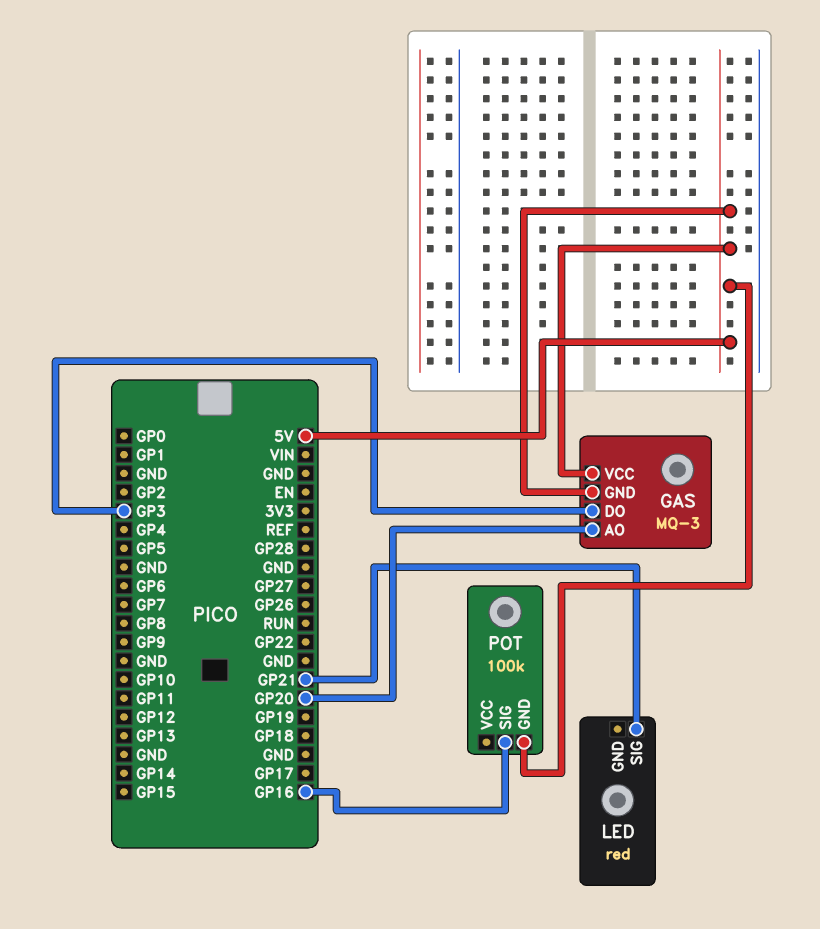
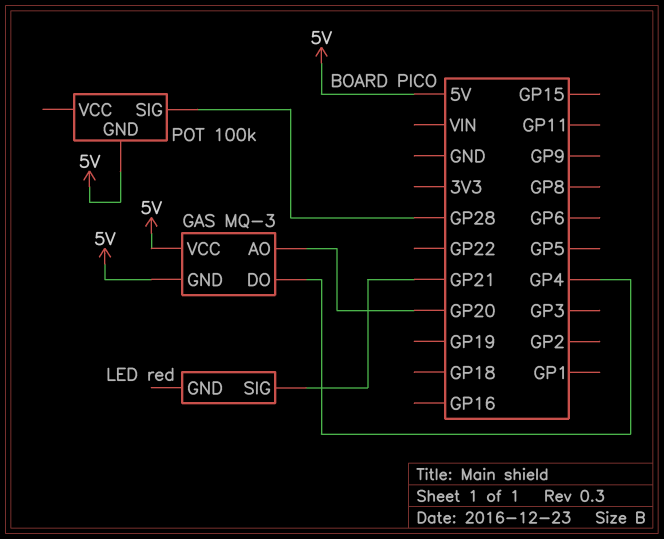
GAS pin DO: GP3 -> GP4
POT pin SIG: GP16 -> GP28

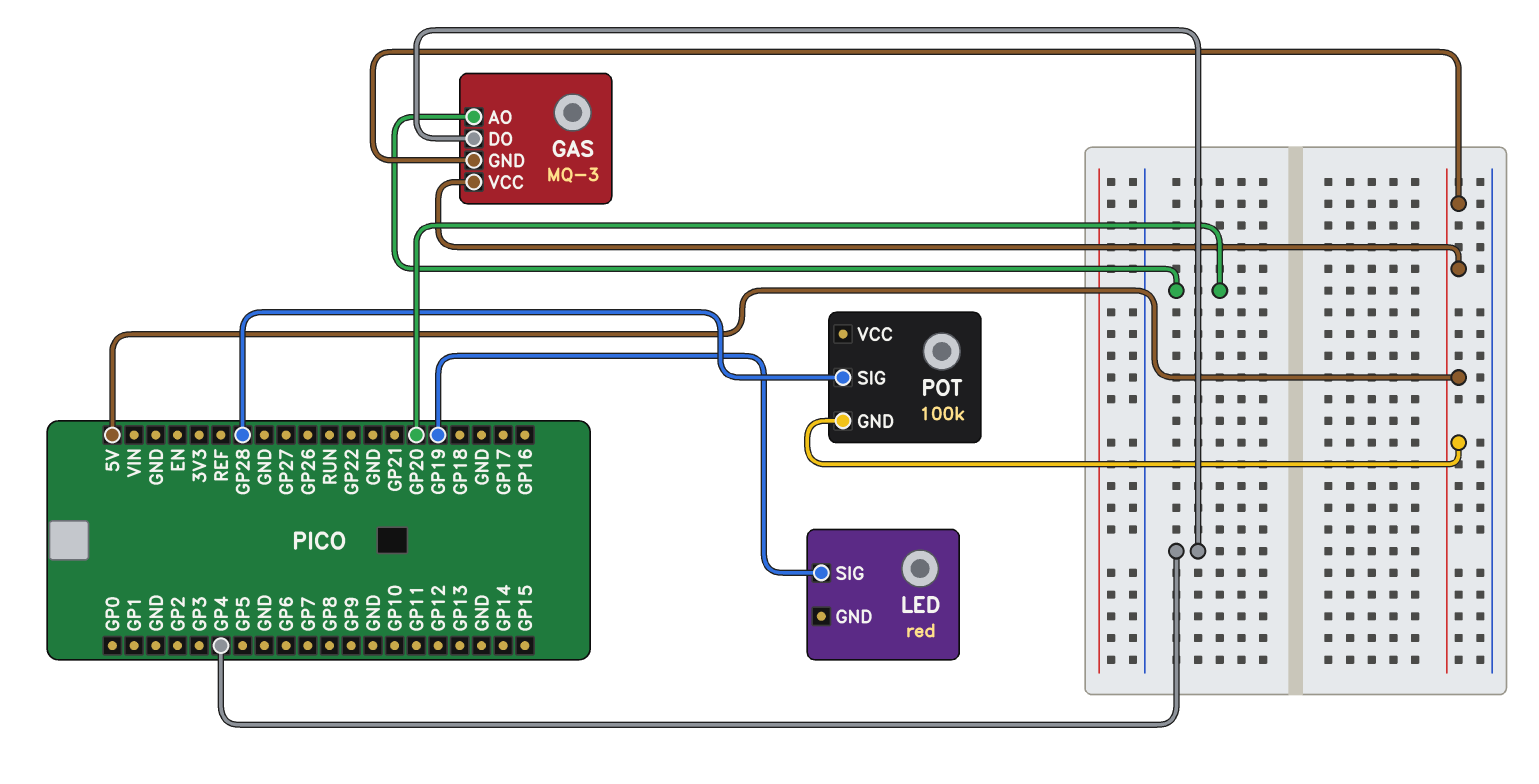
LED pin SIG: GP21 -> GP19

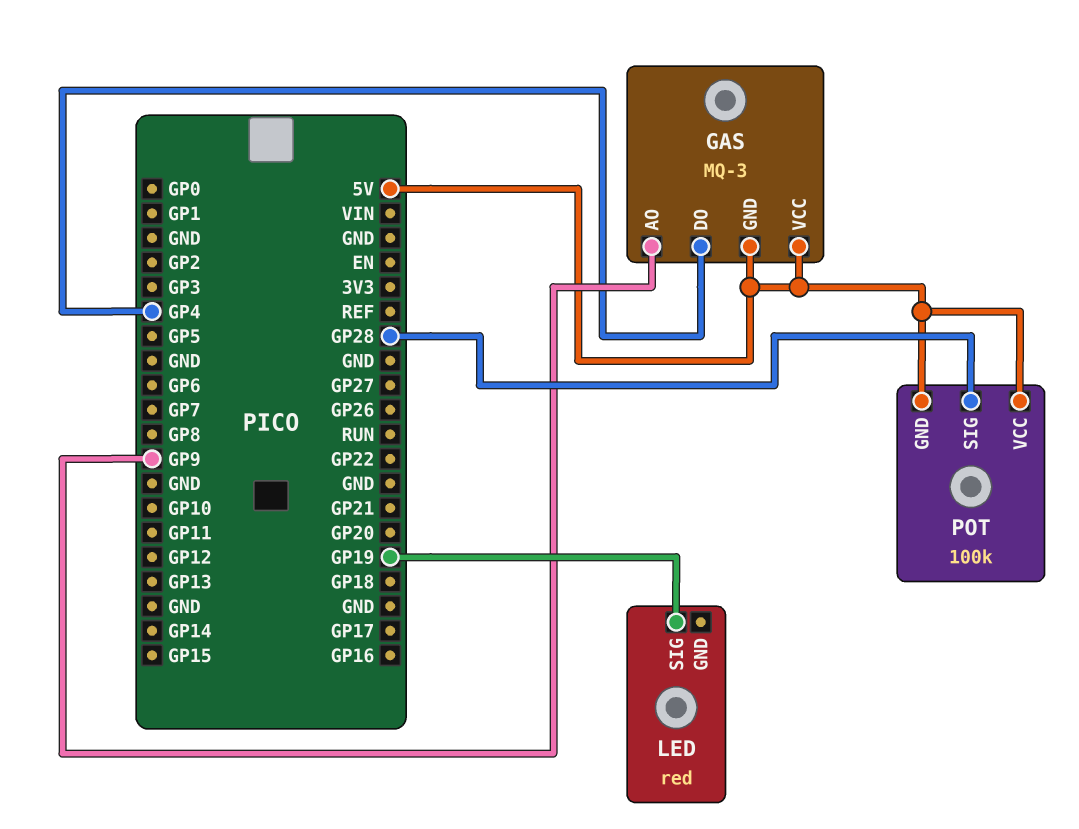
GAS pin AO: GP20 -> GP9
POT pin VCC: none -> 5V

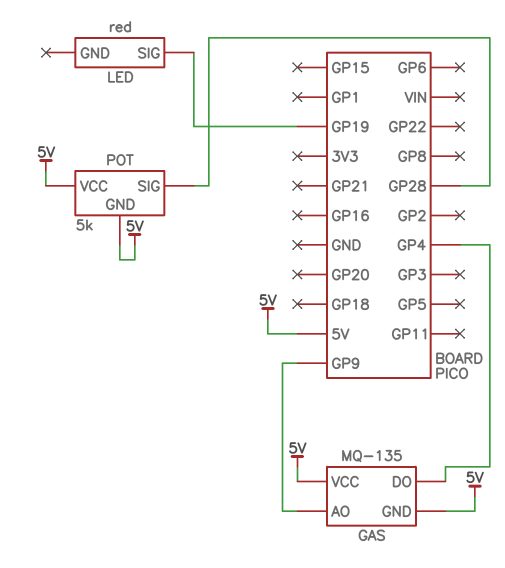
GAS: MQ-3 -> MQ-135
POT: 100k -> 5k

